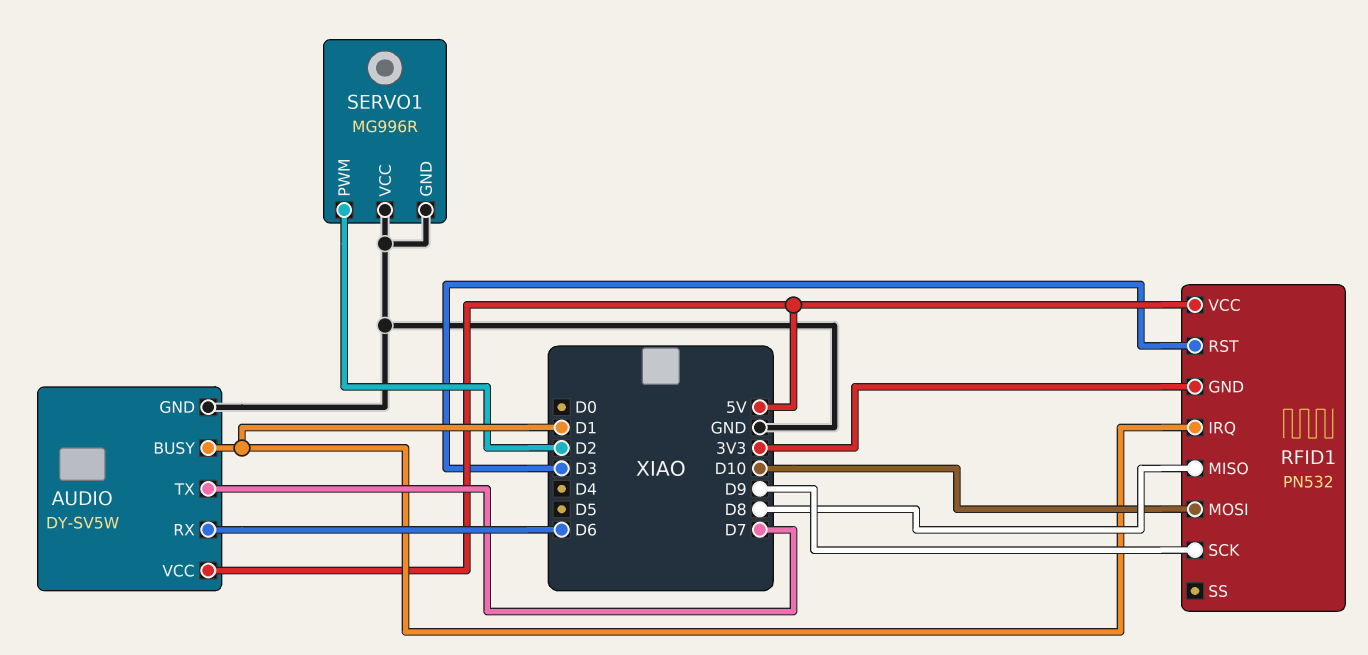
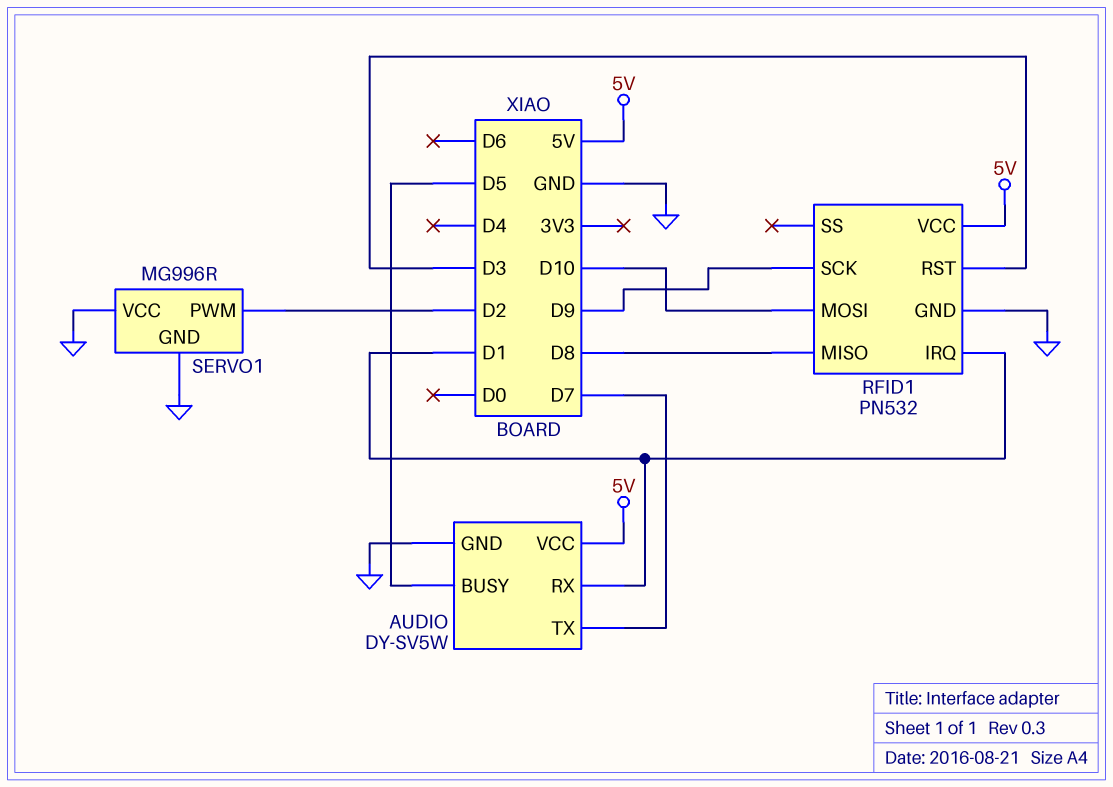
AUDIO pin BUSY: D1 -> D5
AUDIO pin RX: D6 -> D1
RFID1 pin GND: 3V3 -> GND

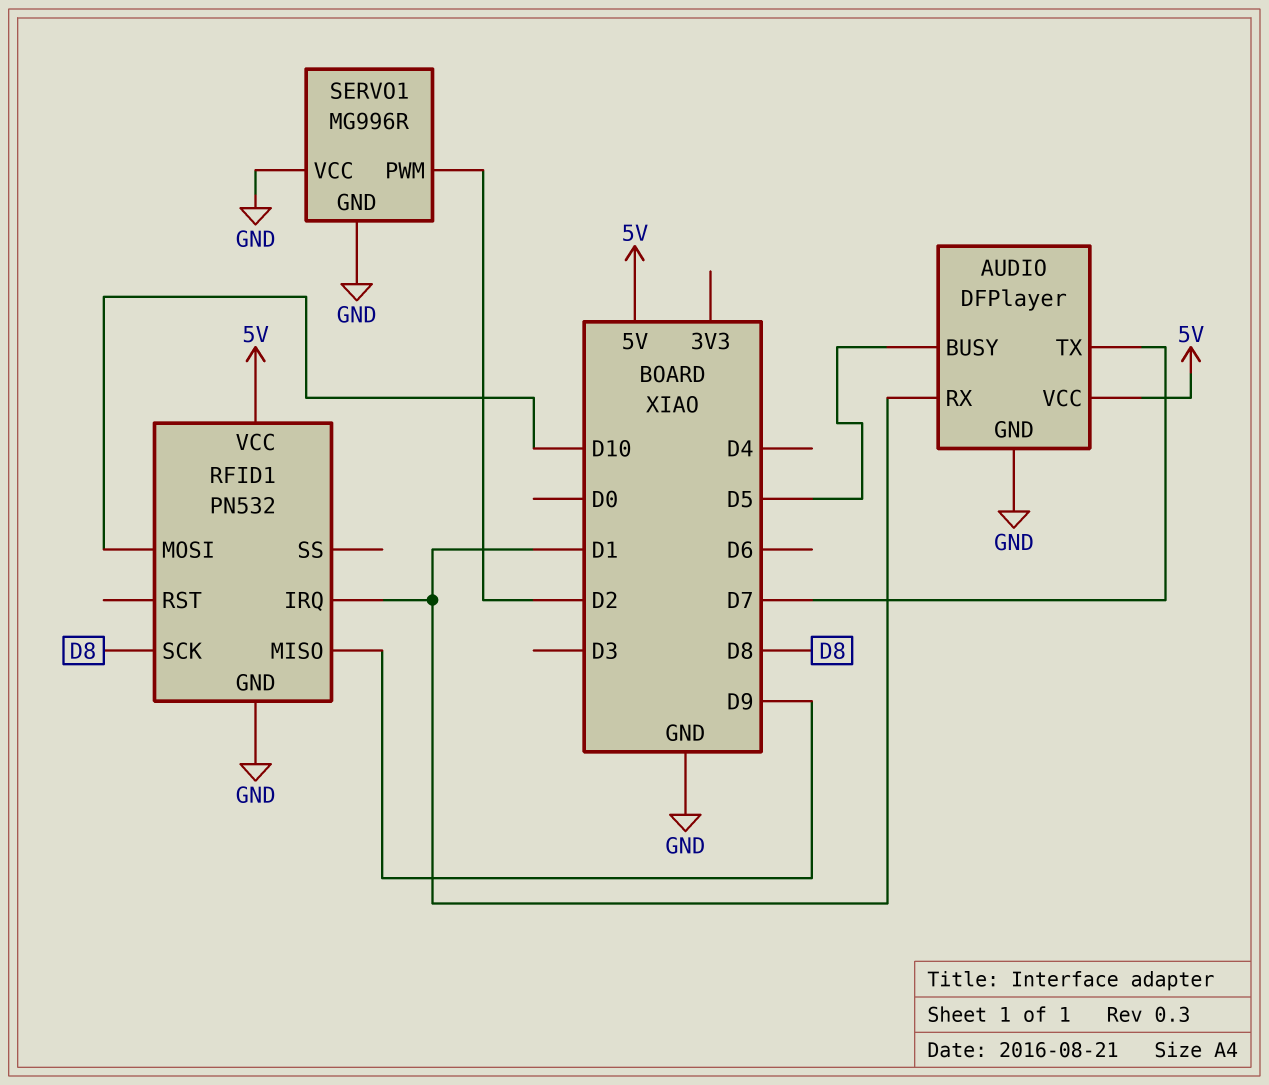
AUDIO: DY-SV5W -> DFPlayer
RFID1 pin MISO: D8 -> D9
RFID1 pin RST: D3 -> none
RFID1 pin SCK: D9 -> D8

